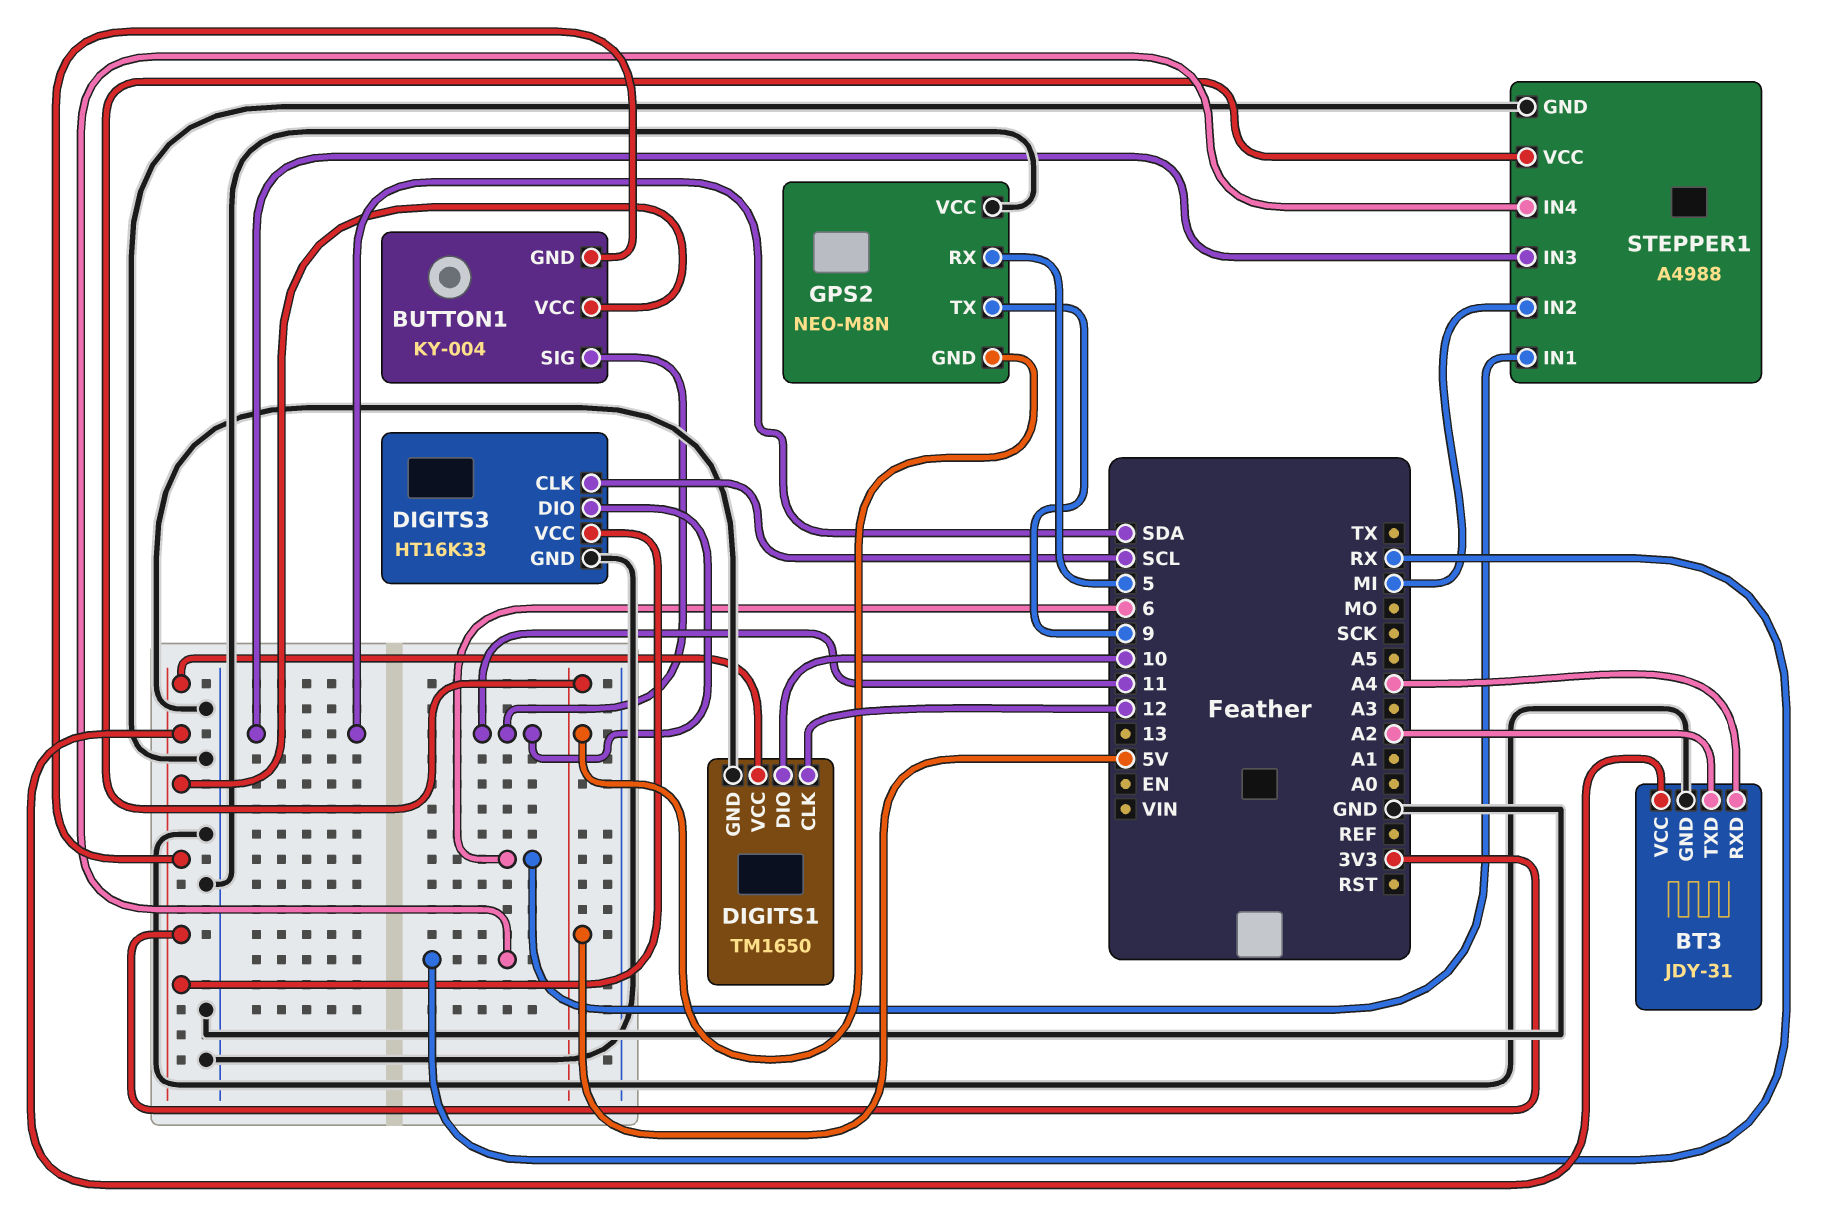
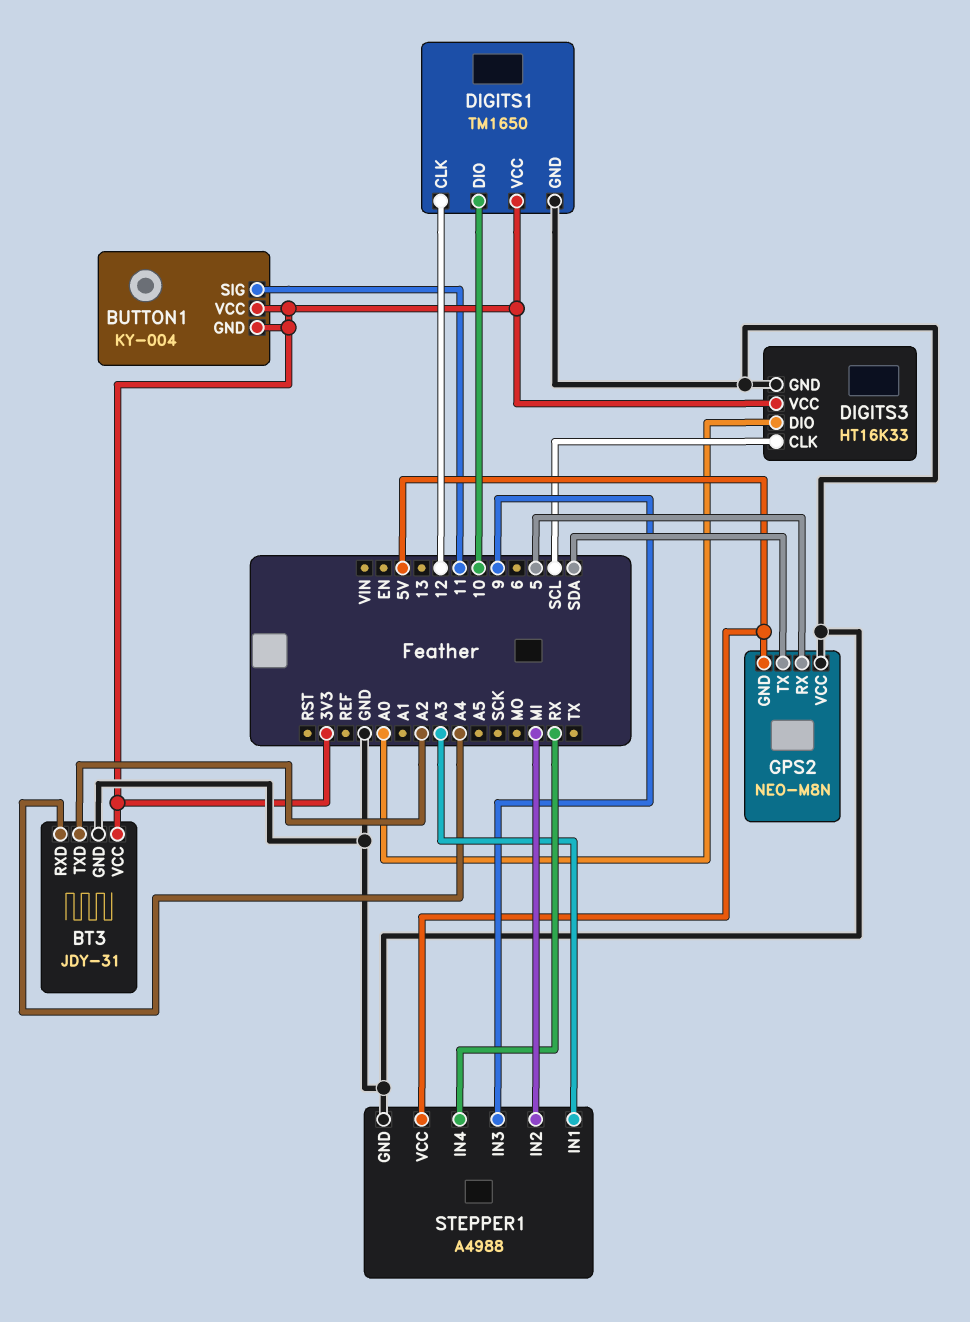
DIGITS3 pin DIO: 11 -> A0
GPS2 pin TX: 9 -> SDA
STEPPER1 pin IN1: 6 -> A3
STEPPER1 pin IN3: SDA -> 9

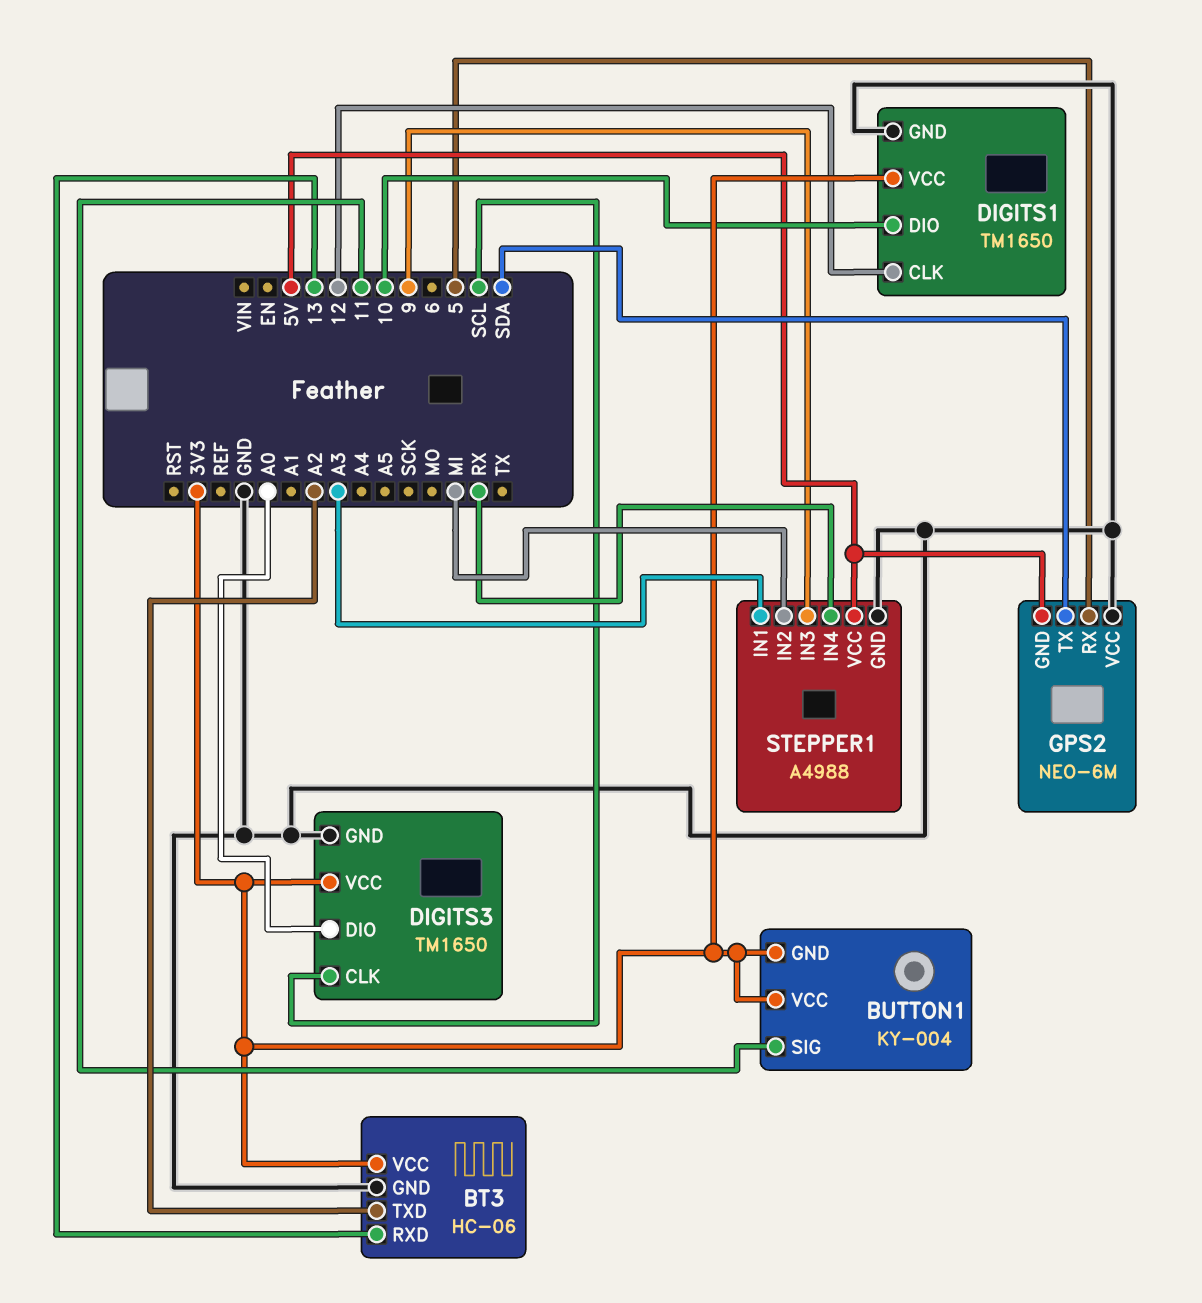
BT3: JDY-31 -> HC-06
BT3 pin RXD: A4 -> 13
DIGITS3: HT16K33 -> TM1650
GPS2: NEO-M8N -> NEO-6M

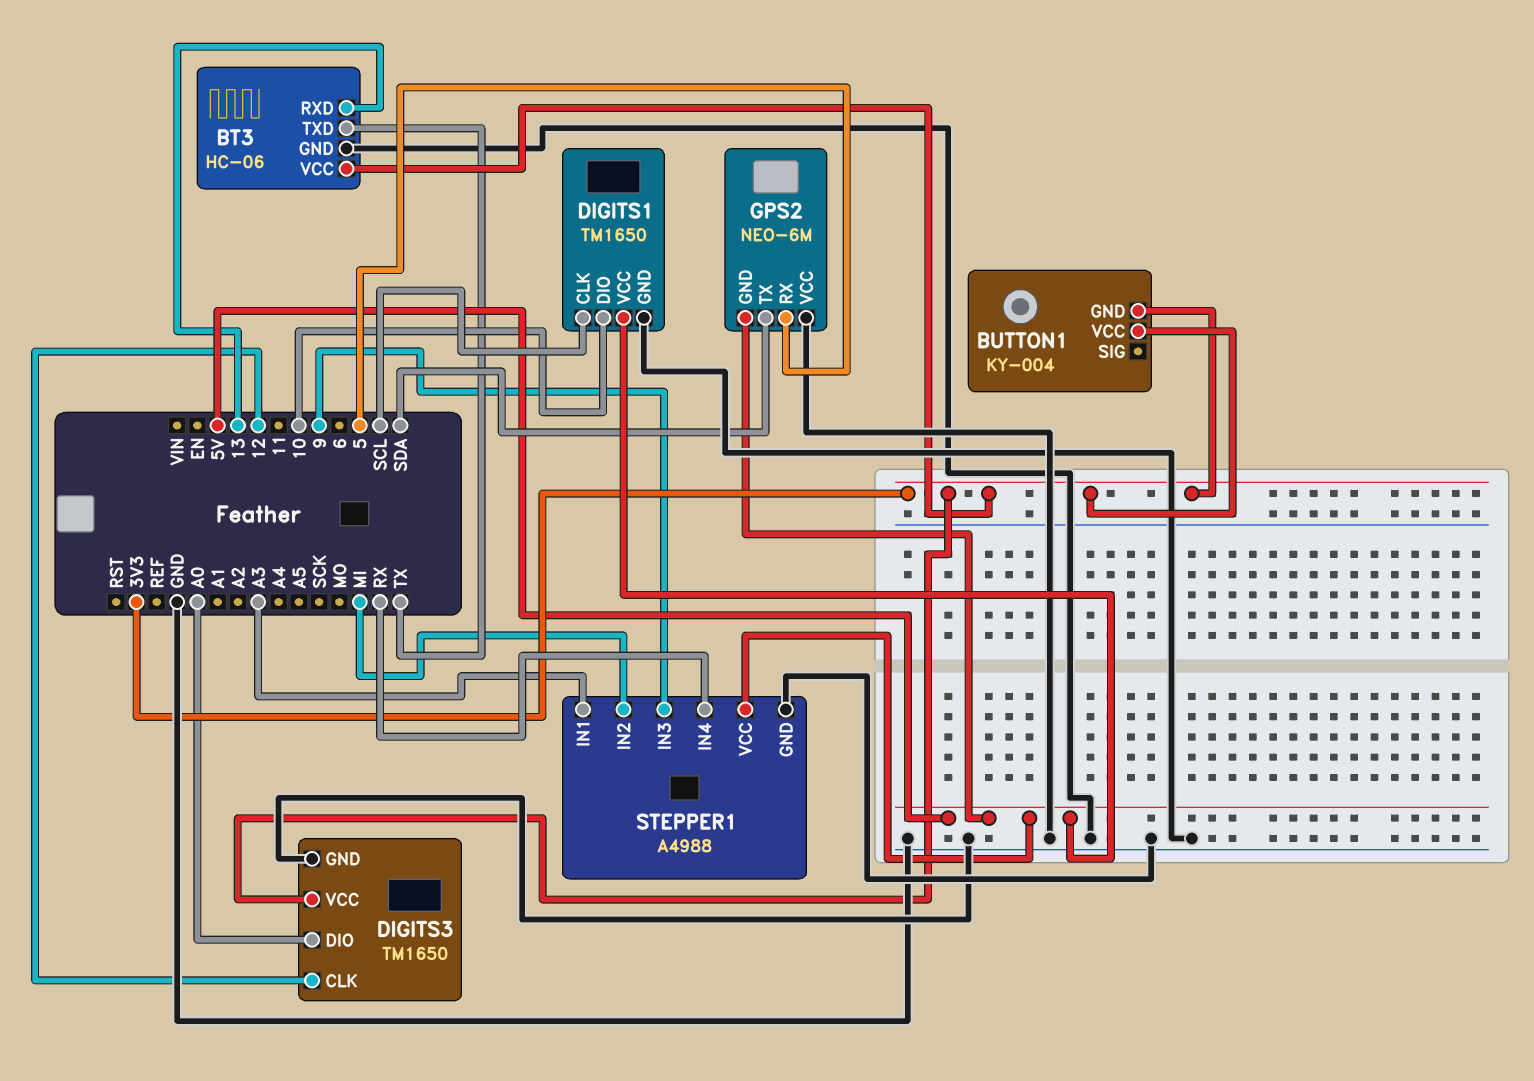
BT3 pin TXD: A2 -> TX
BUTTON1 pin SIG: 11 -> none
DIGITS1 pin CLK: 12 -> SCL
DIGITS1 pin VCC: 3V3 -> 5V
DIGITS3 pin CLK: SCL -> 12

